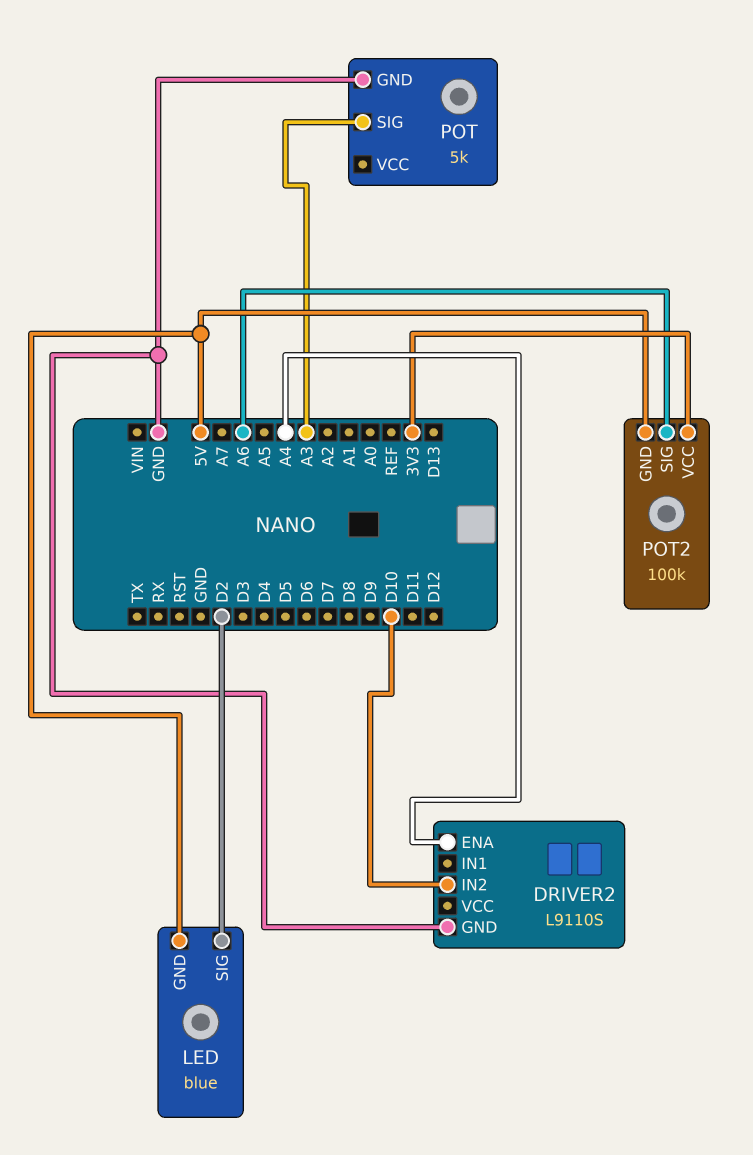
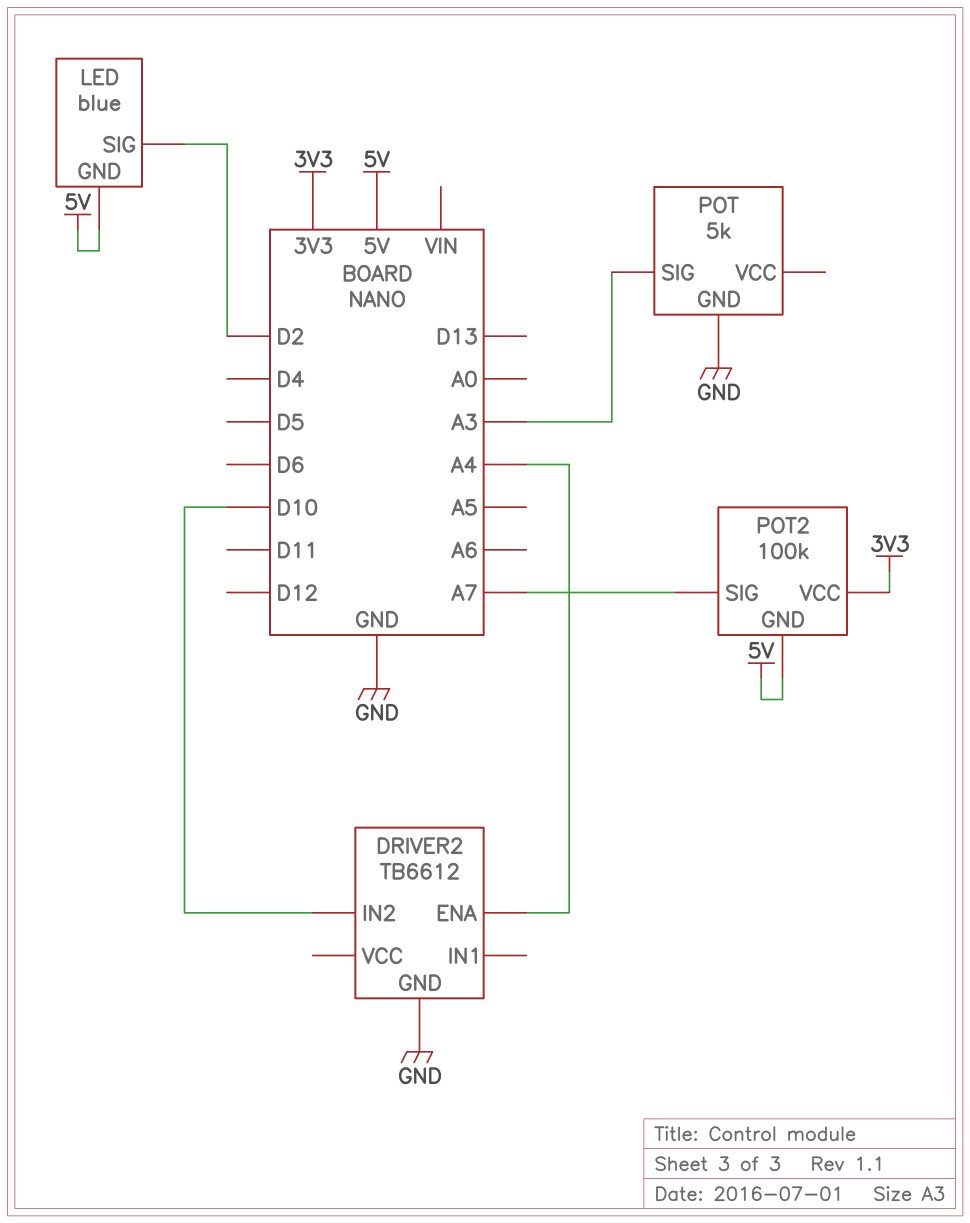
DRIVER2: L9110S -> TB6612
POT2 pin SIG: A6 -> A7

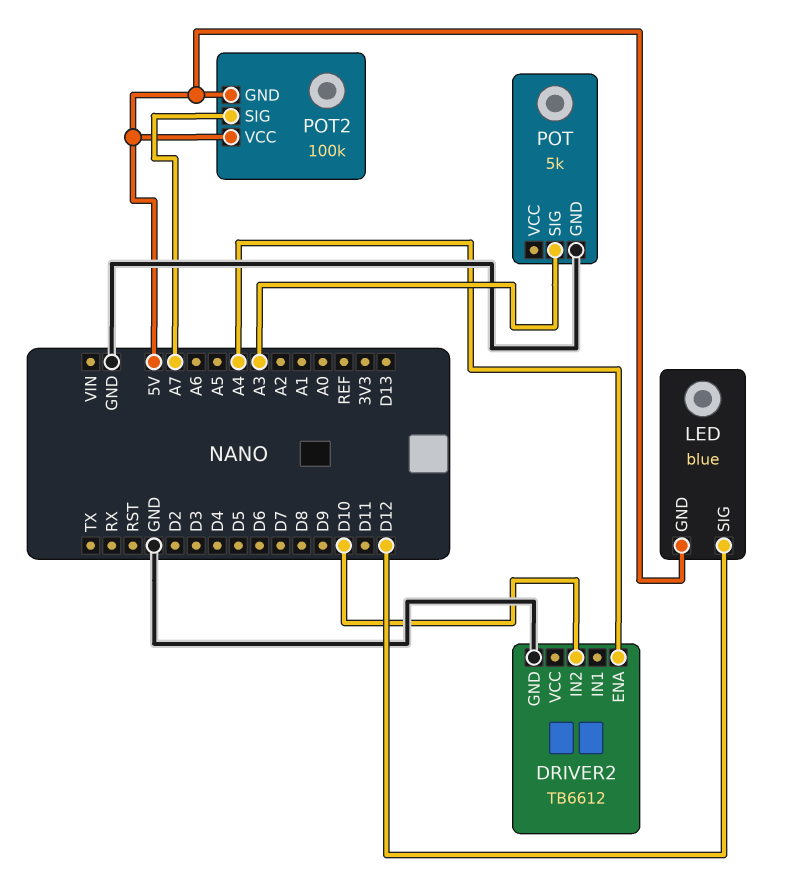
LED pin SIG: D2 -> D12
POT2 pin VCC: 3V3 -> 5V

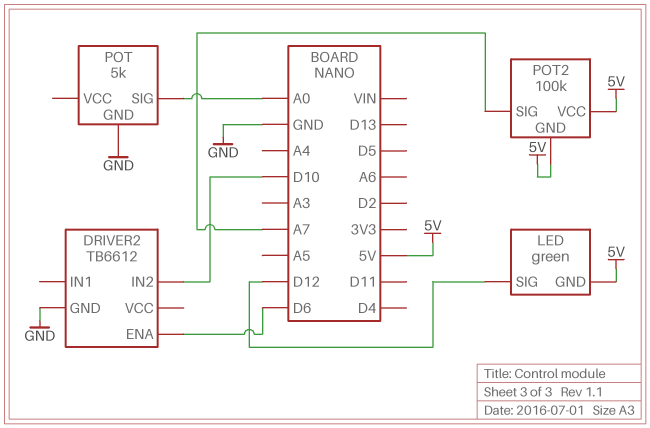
DRIVER2 pin ENA: A4 -> D6
LED: blue -> green
POT pin SIG: A3 -> A0

